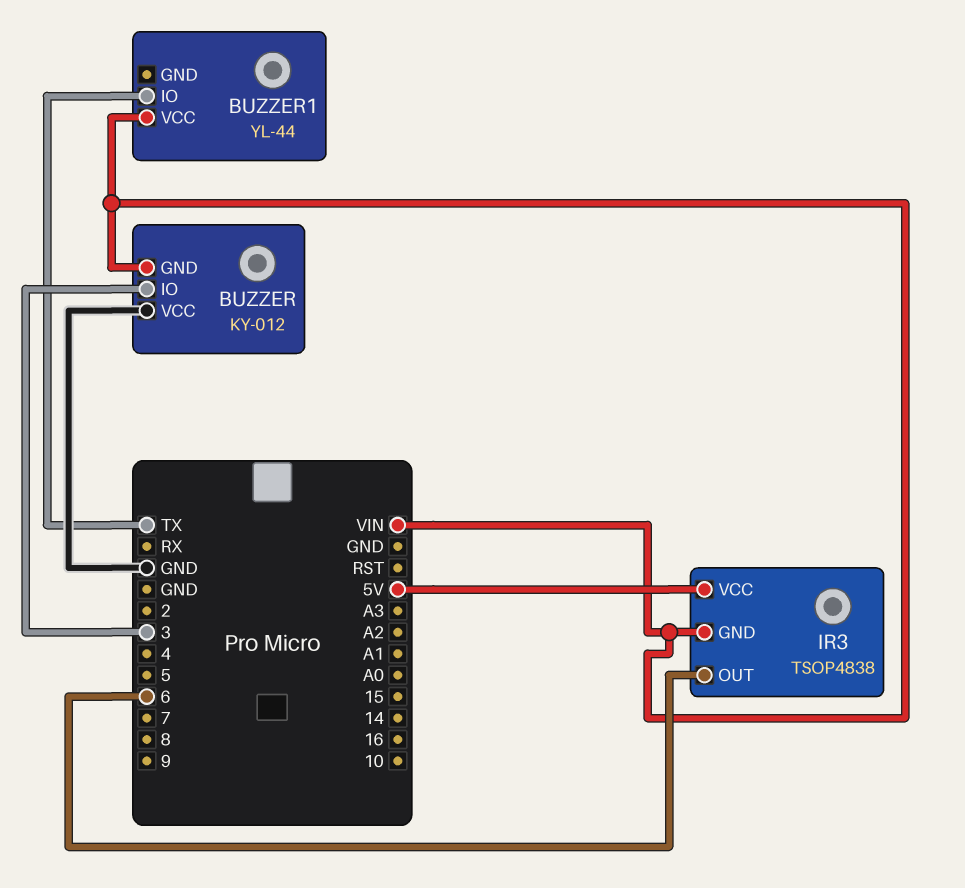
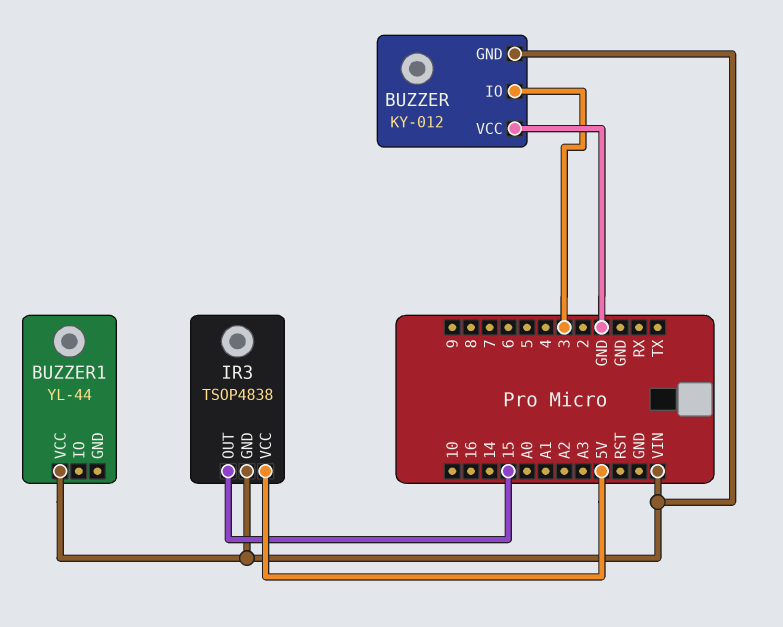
BUZZER1 pin IO: TX -> none
IR3 pin OUT: 6 -> 15

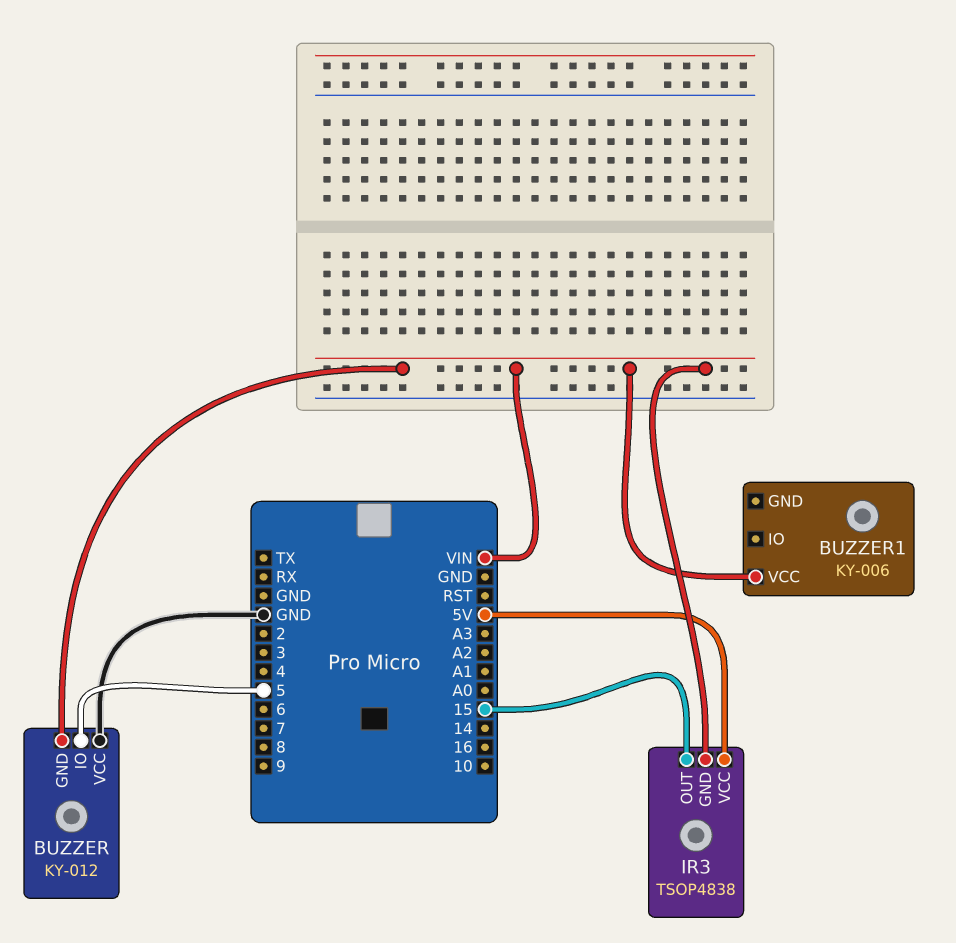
BUZZER pin IO: 3 -> 5
BUZZER1: YL-44 -> KY-006

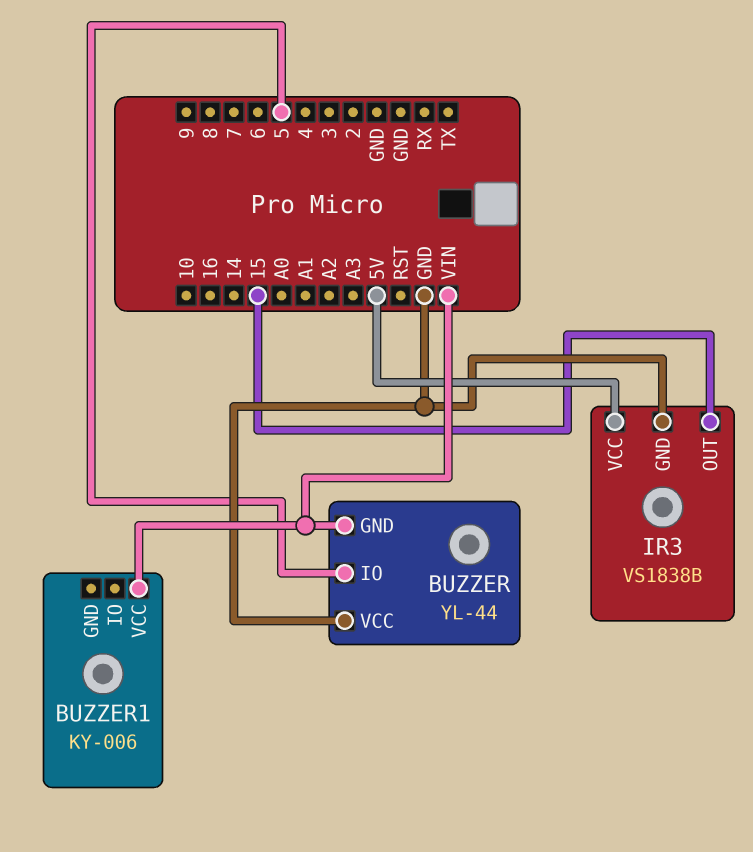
BUZZER: KY-012 -> YL-44
IR3: TSOP4838 -> VS1838B
IR3 pin GND: VIN -> GND

